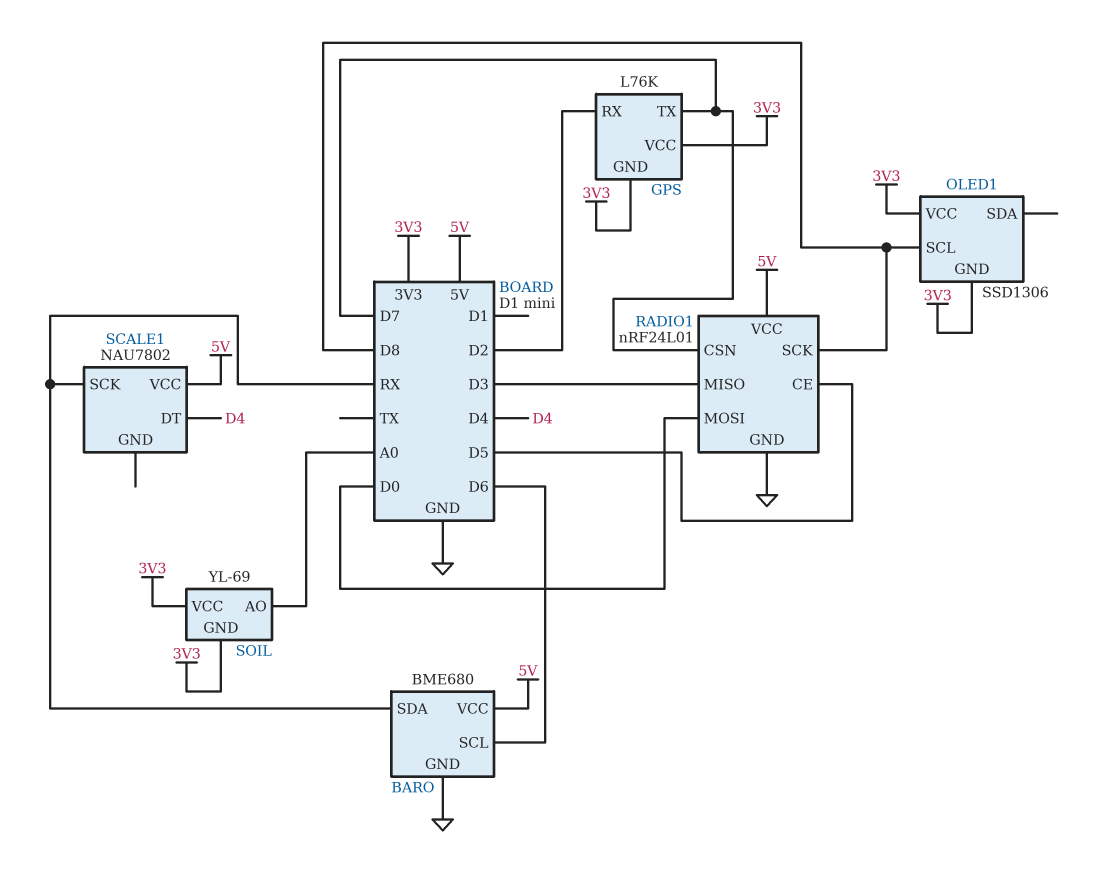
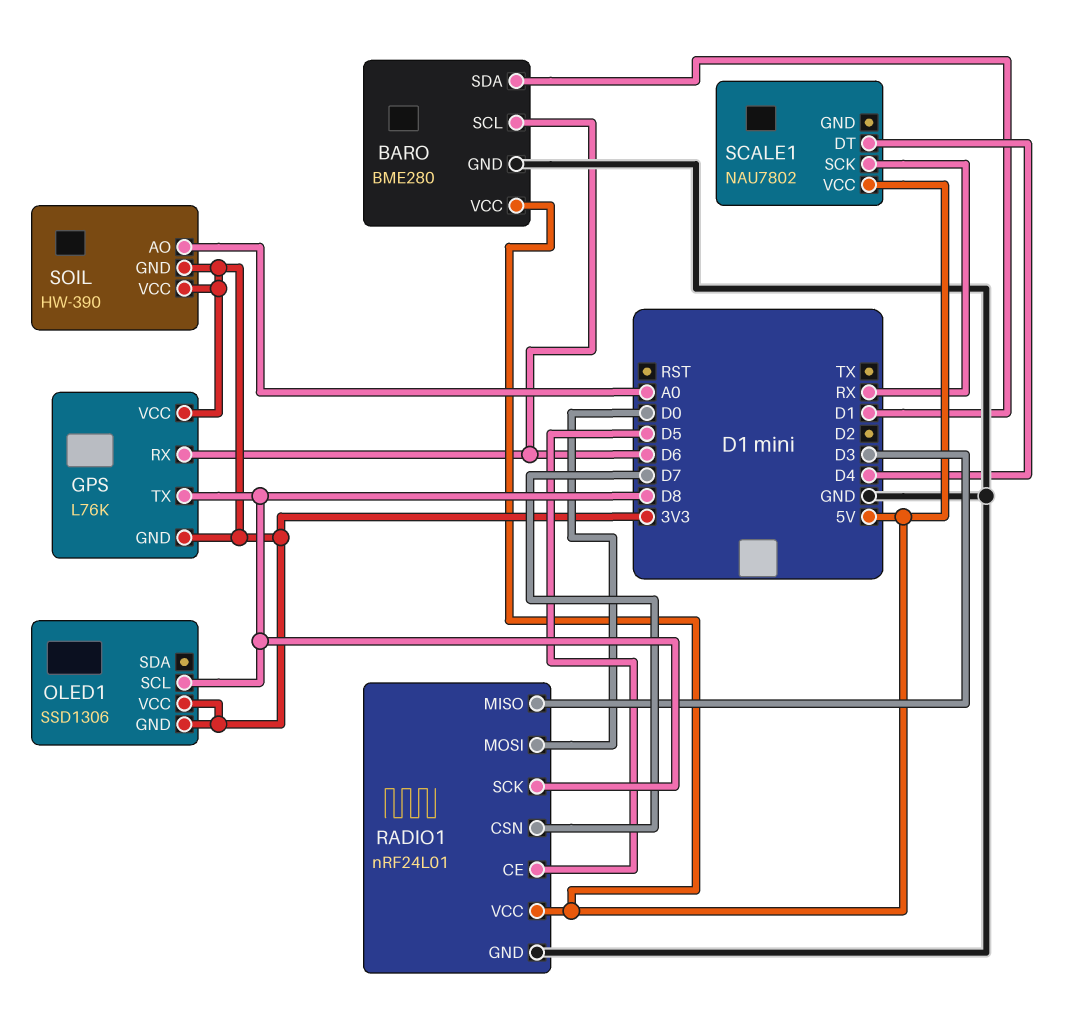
BARO: BME680 -> BME280
BARO pin SDA: RX -> D1
GPS pin RX: D2 -> D6
GPS pin TX: D7 -> D8
SOIL: YL-69 -> HW-390

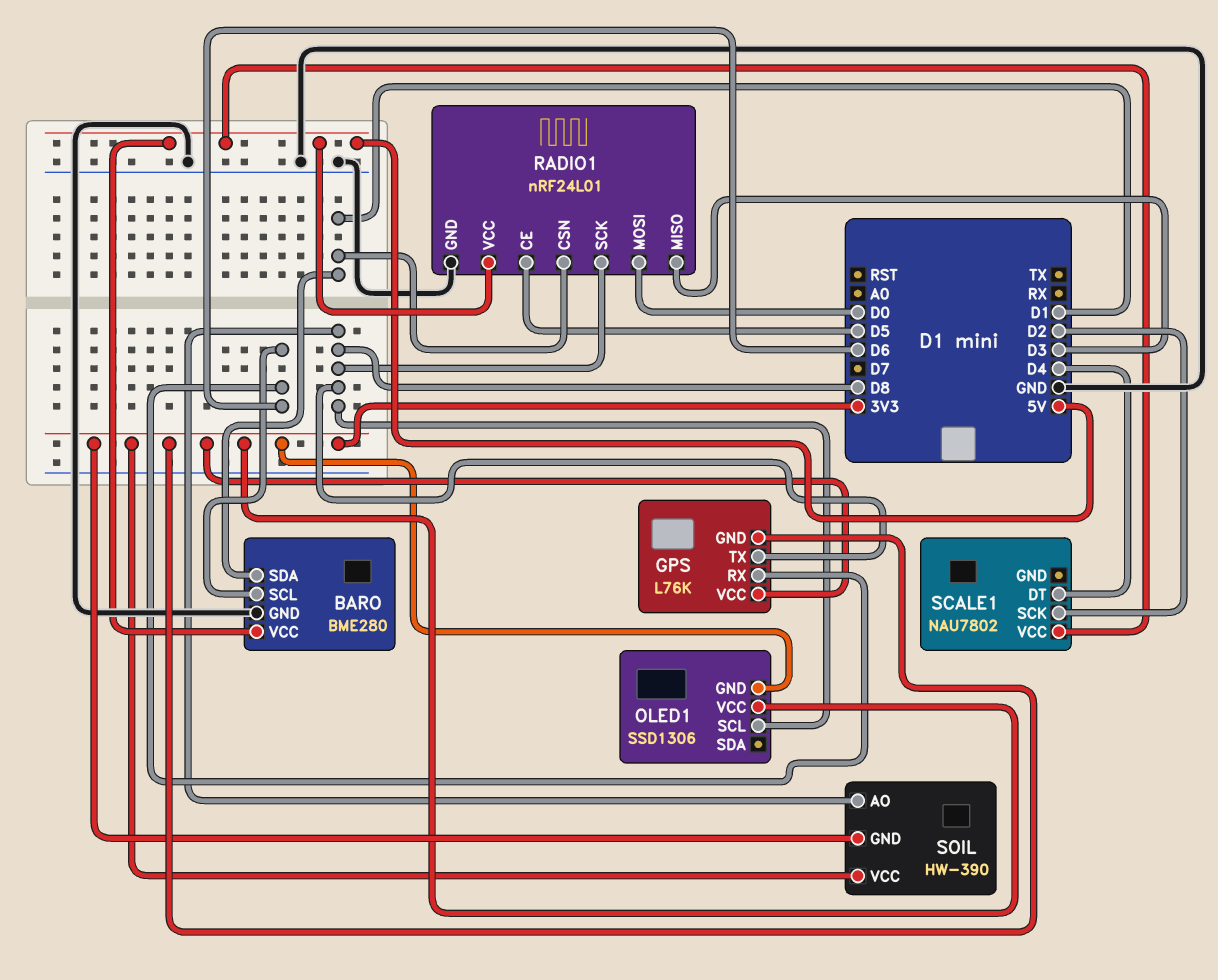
RADIO1 pin CSN: D7 -> D1
SCALE1 pin SCK: RX -> D2
SOIL pin AO: A0 -> D8

